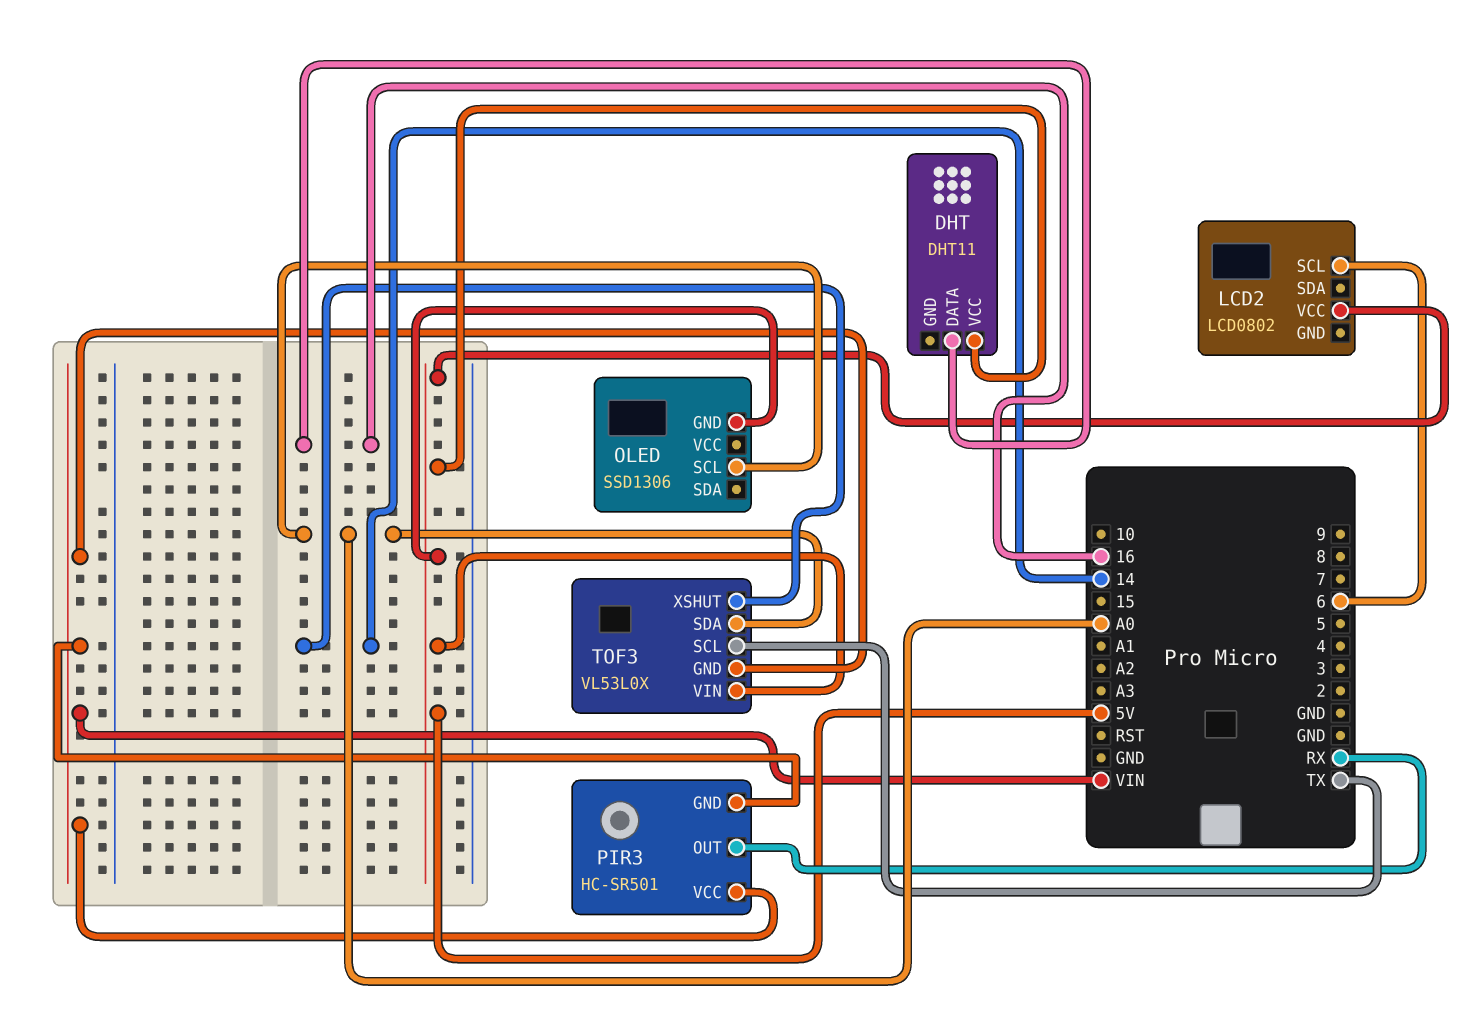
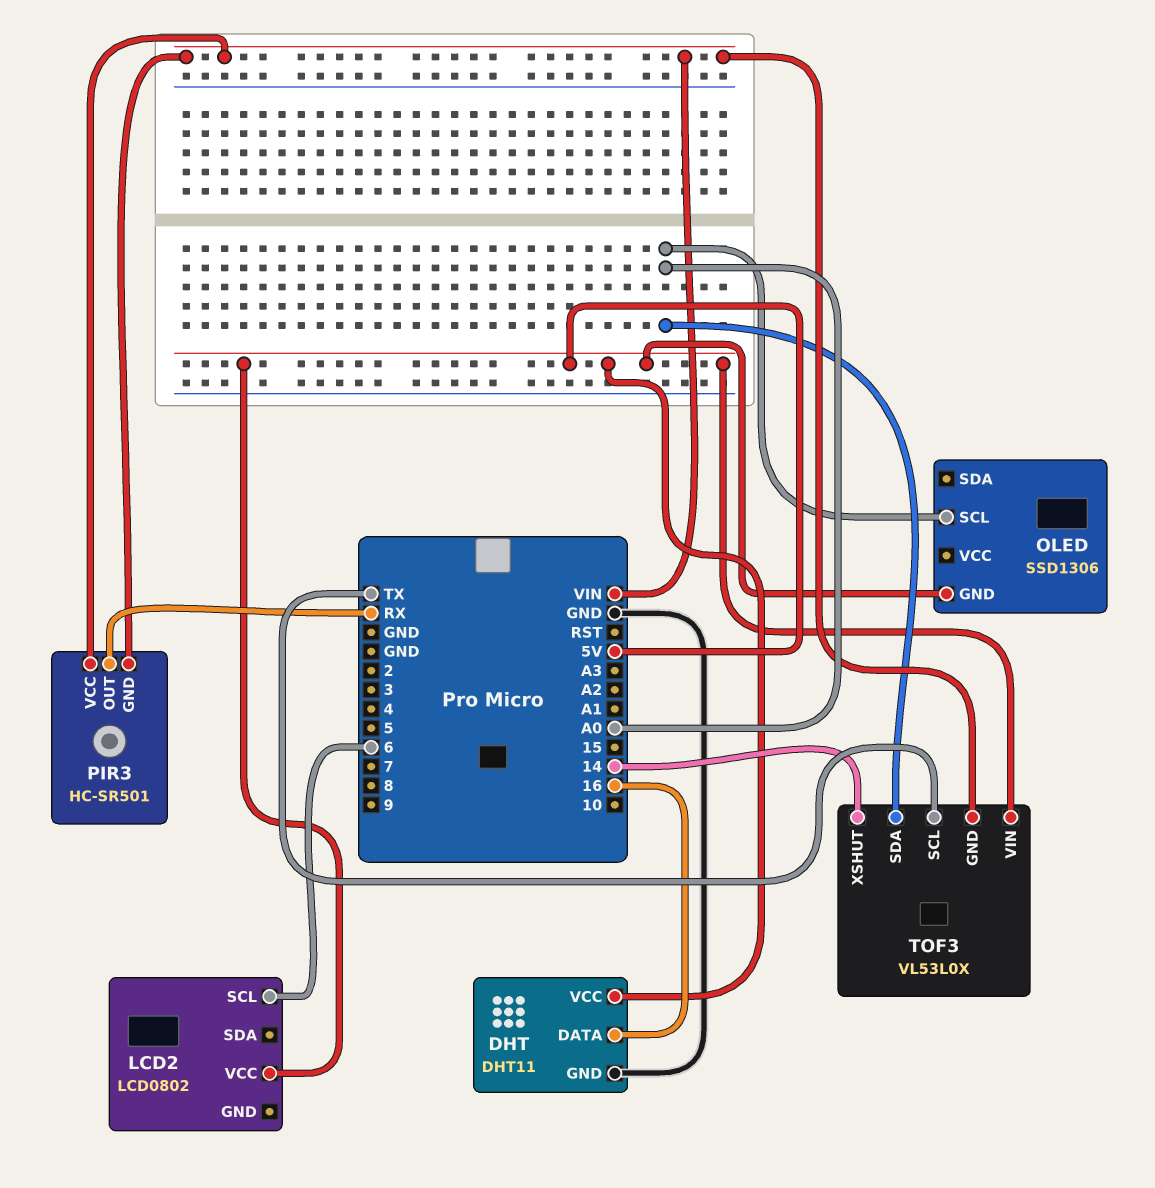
DHT pin GND: none -> GND

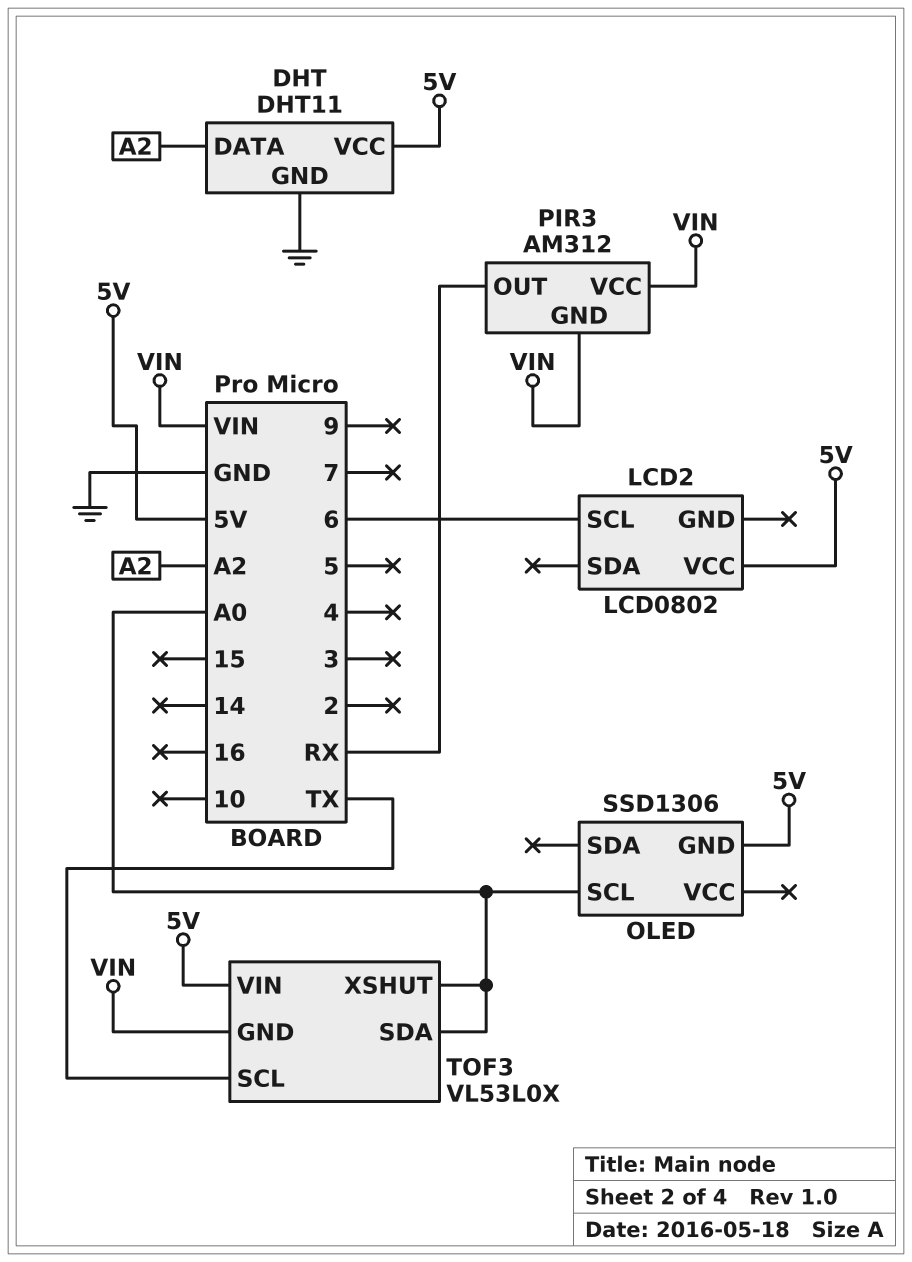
DHT pin DATA: 16 -> A2
PIR3: HC-SR501 -> AM312
TOF3 pin XSHUT: 14 -> A0

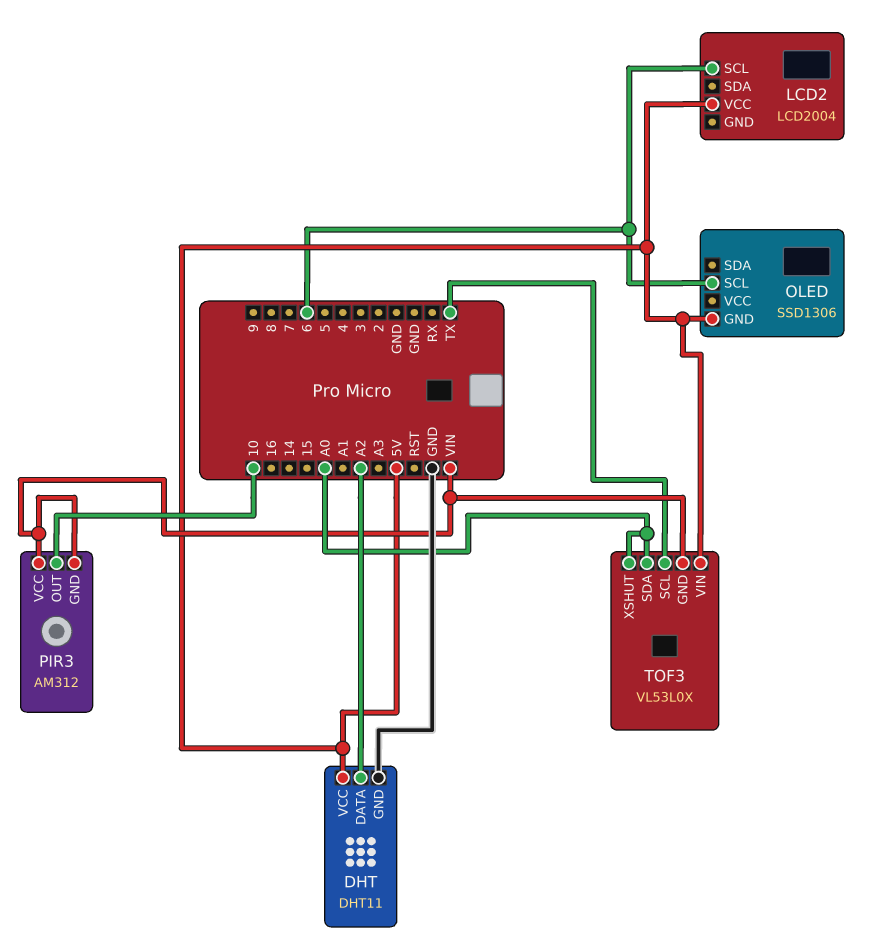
LCD2: LCD0802 -> LCD2004
OLED pin SCL: A0 -> 6
PIR3 pin OUT: RX -> 10

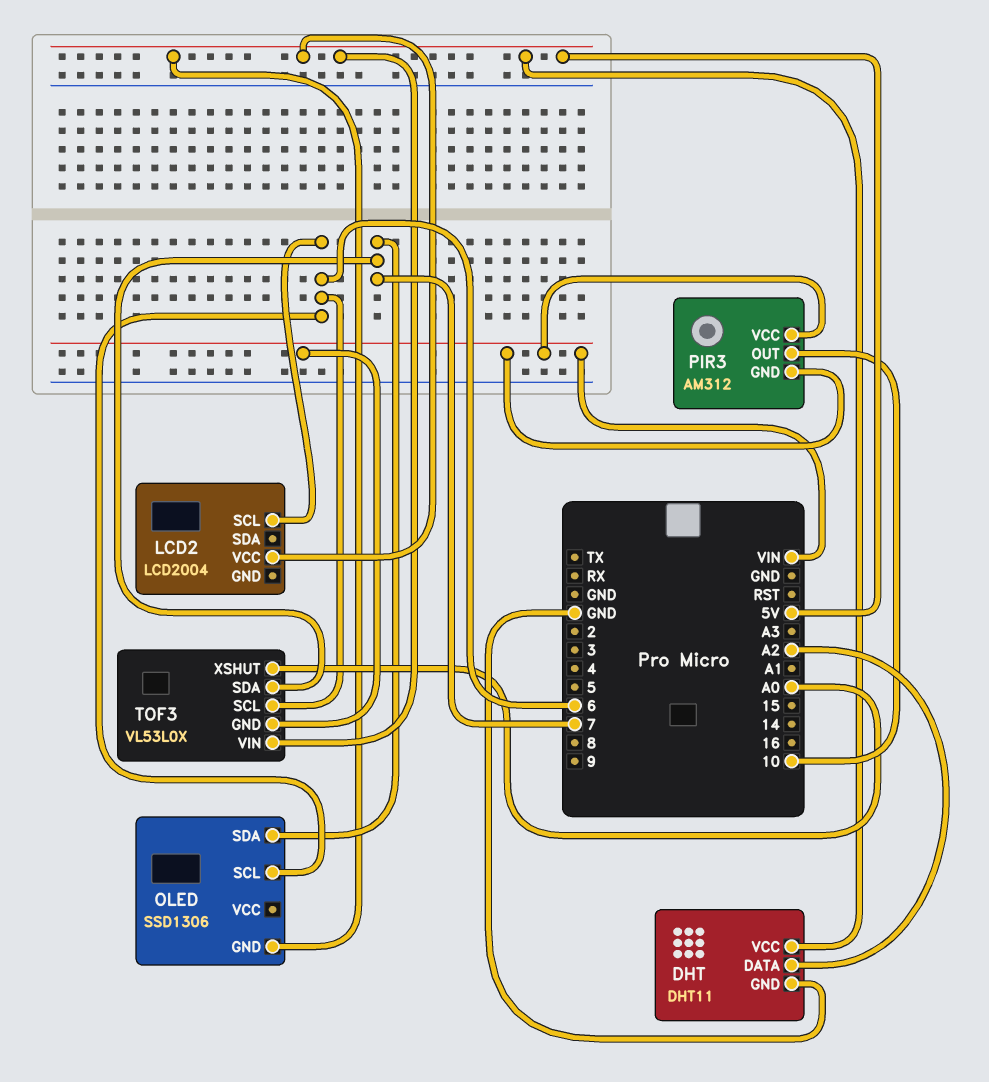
OLED pin SDA: none -> 7
TOF3 pin SCL: TX -> 6
TOF3 pin SDA: A0 -> 7

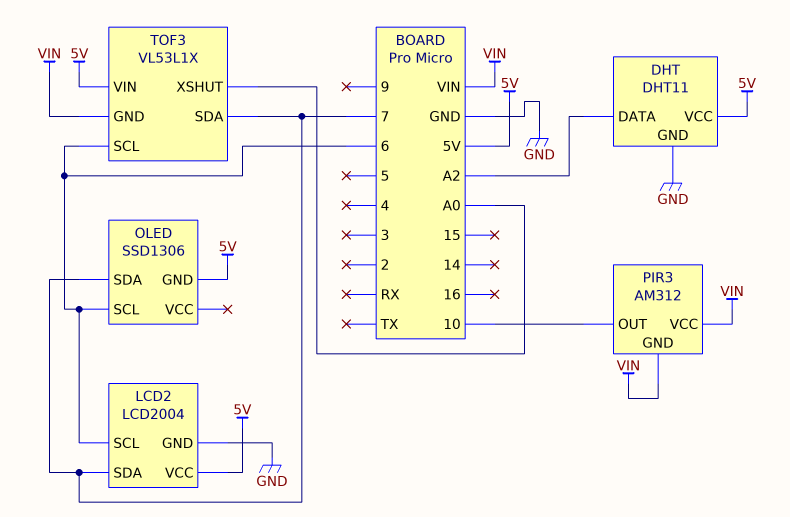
LCD2 pin GND: none -> GND
LCD2 pin SDA: none -> 7
TOF3: VL53L0X -> VL53L1X

